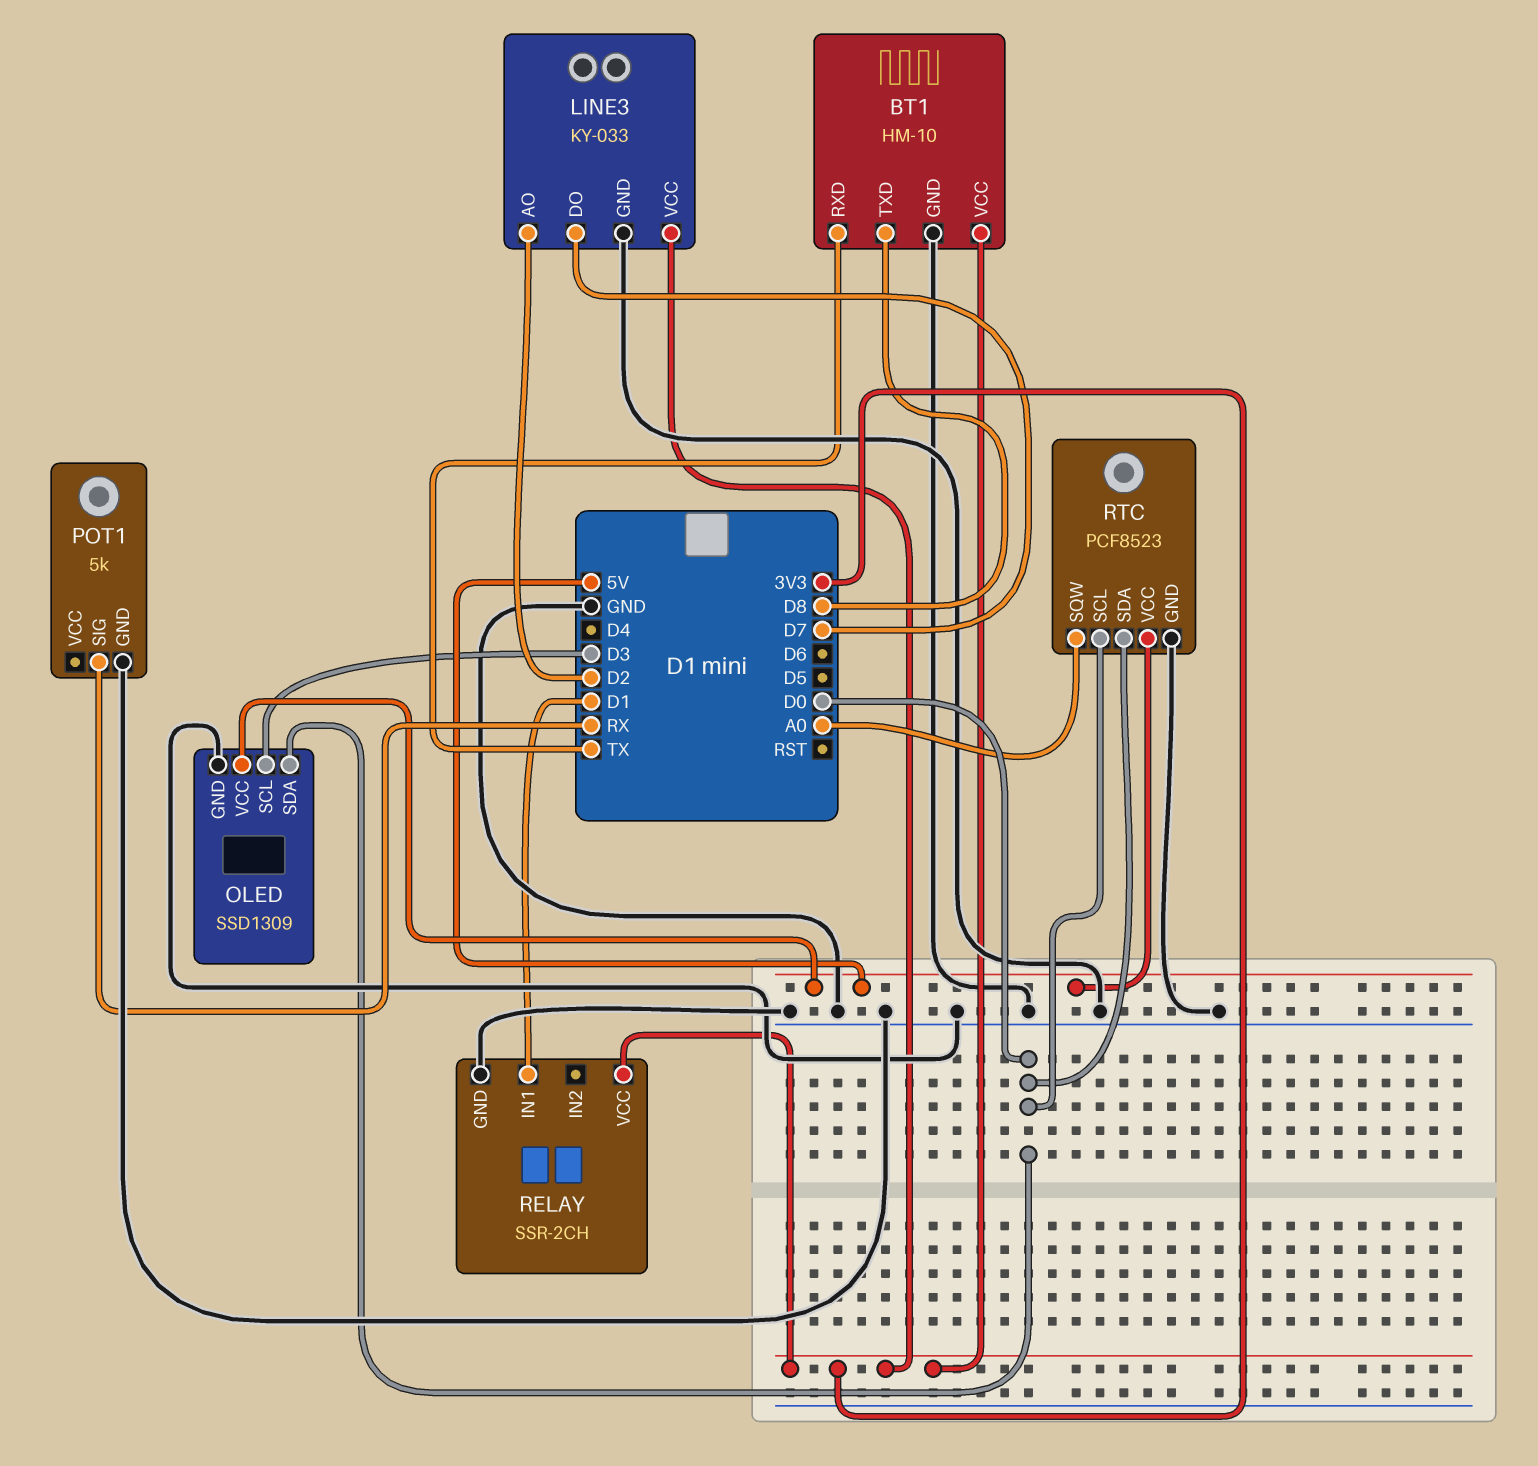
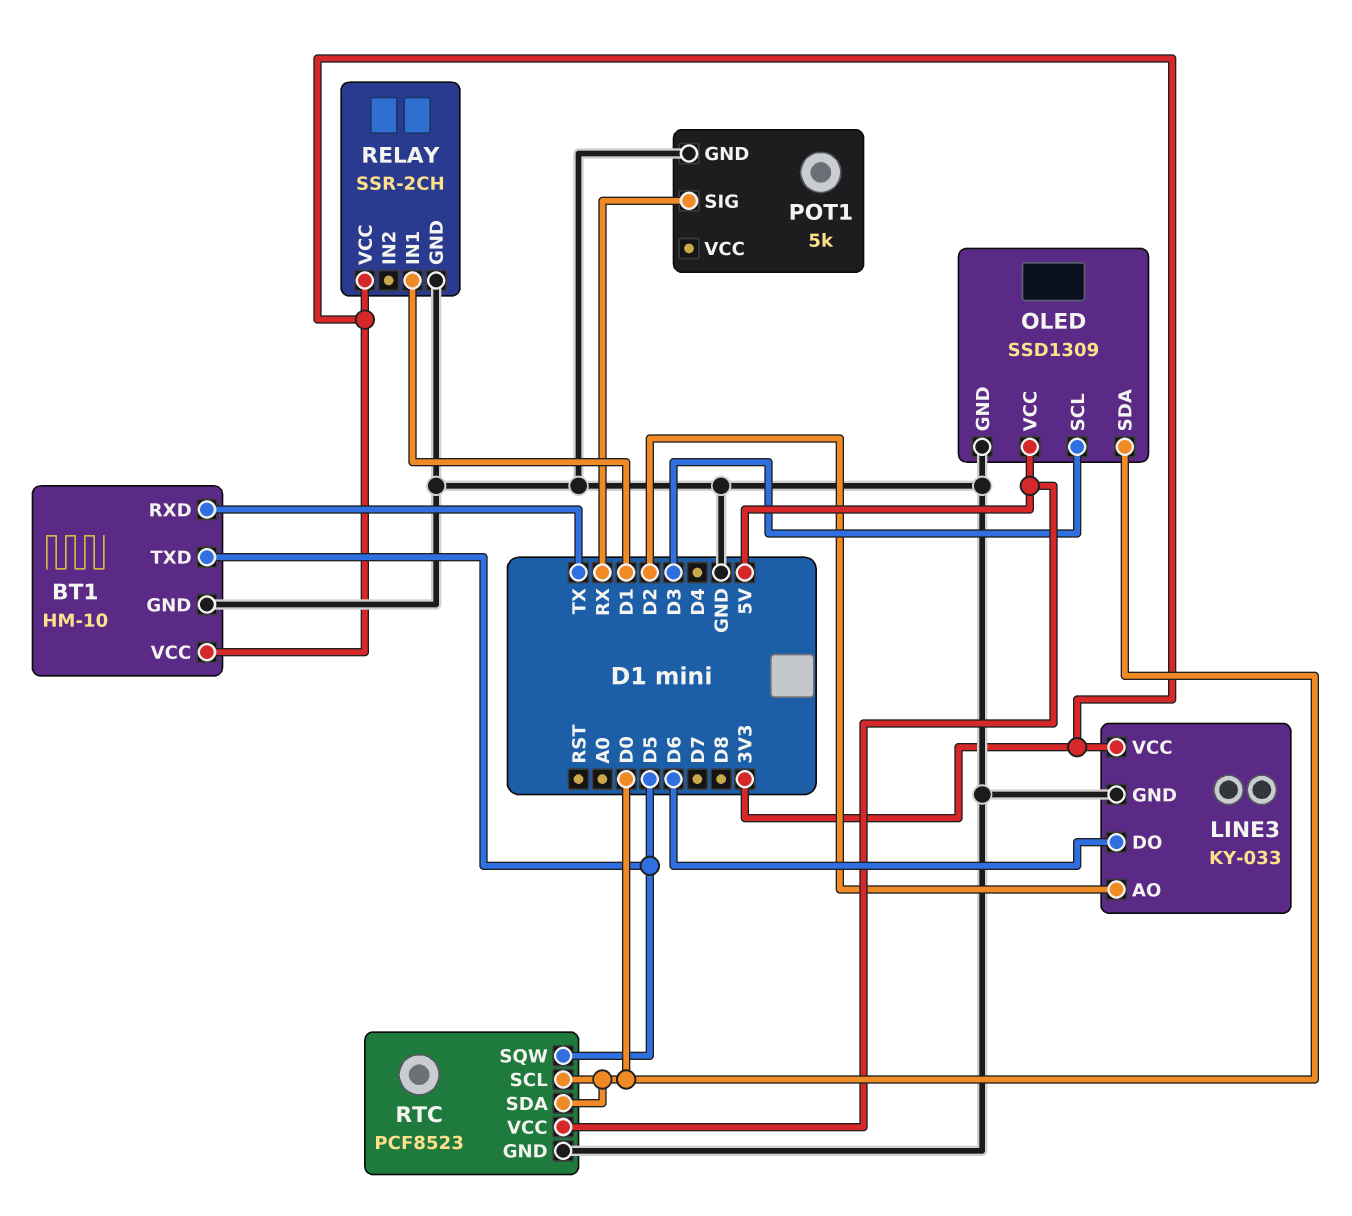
BT1 pin TXD: D8 -> D5
LINE3 pin DO: D7 -> D6
RTC pin SQW: A0 -> D5

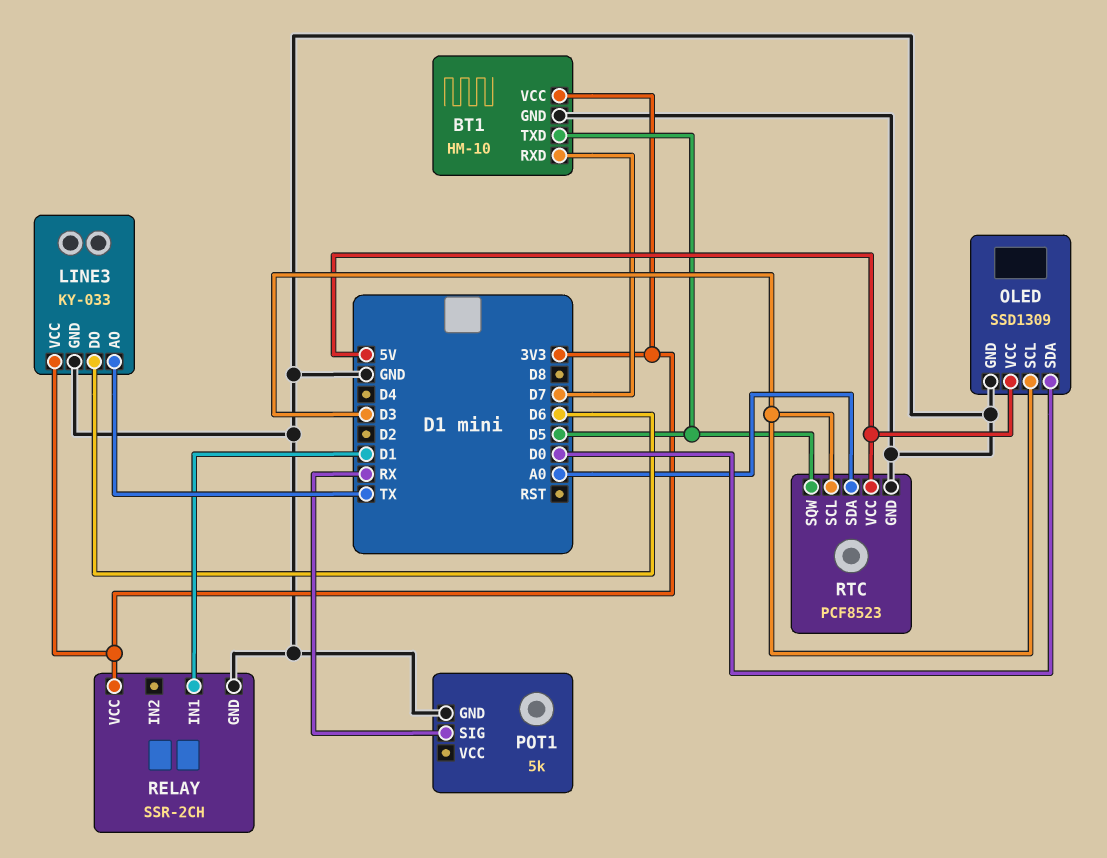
BT1 pin RXD: TX -> D7
LINE3 pin AO: D2 -> TX
RTC pin SCL: D0 -> D3
RTC pin SDA: D0 -> A0

